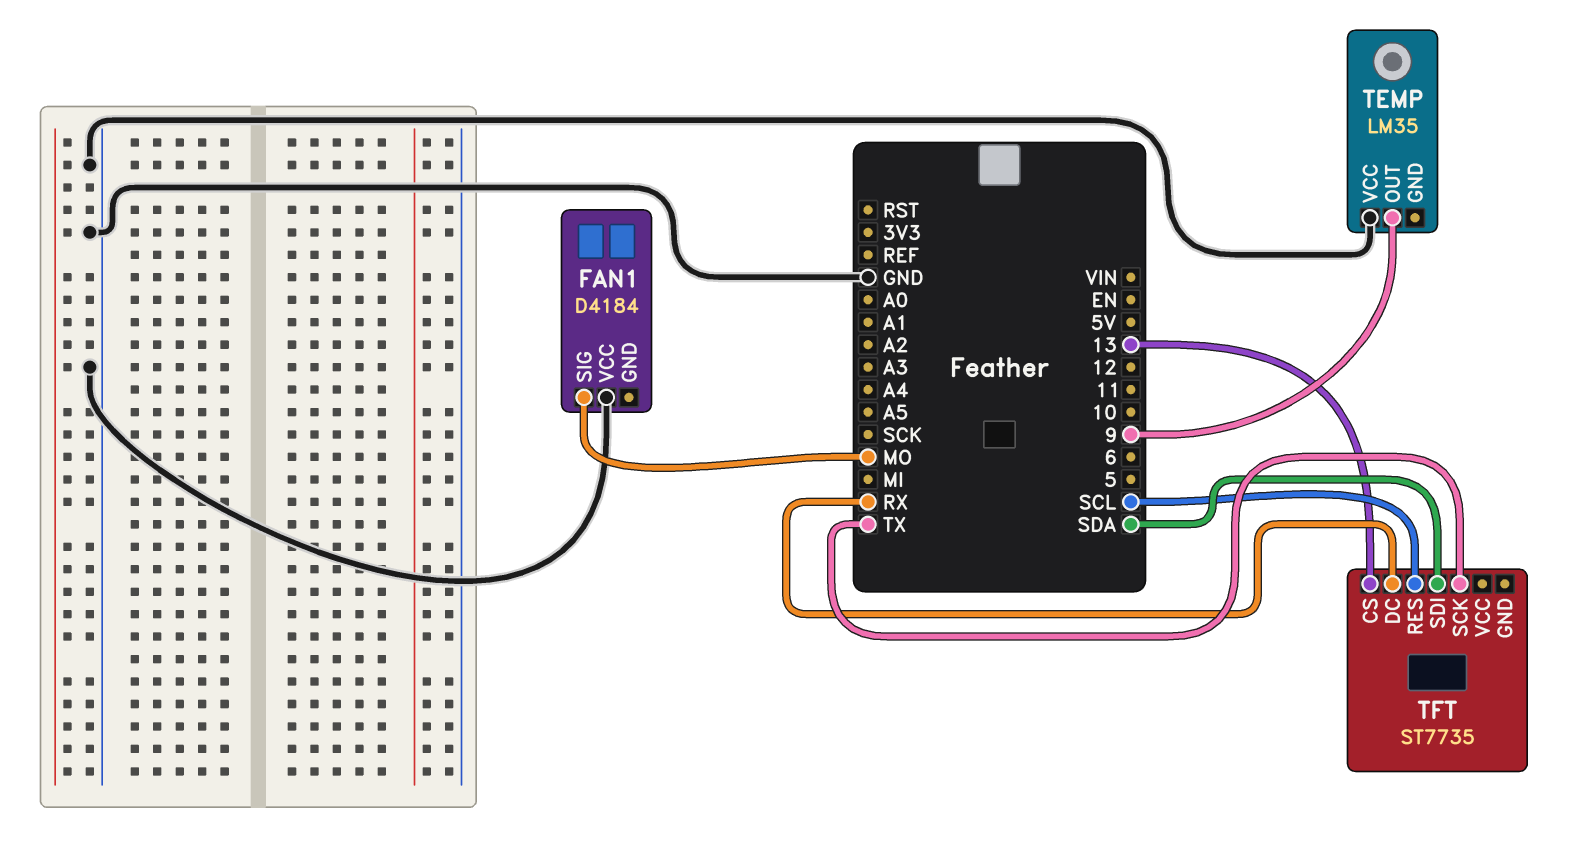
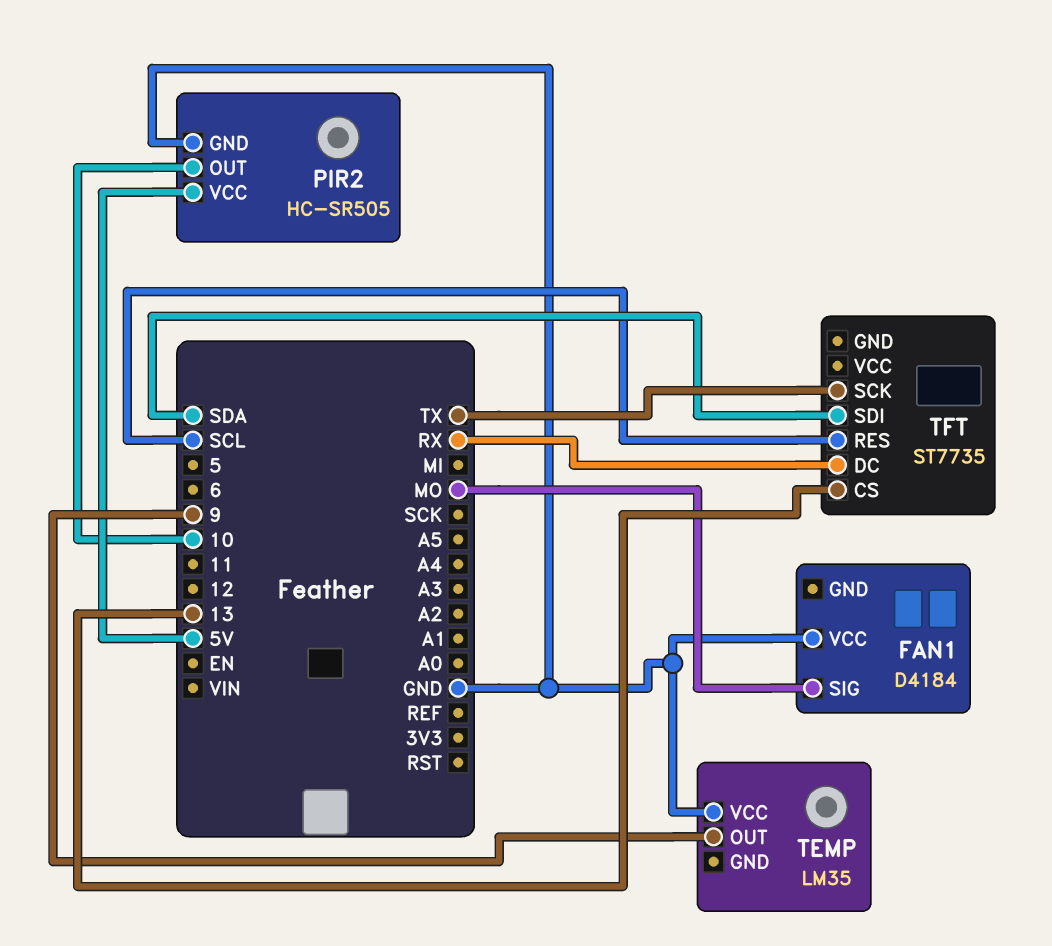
PIR2: none -> HC-SR505
PIR2 pin GND: none -> GND
PIR2 pin OUT: none -> 10
PIR2 pin VCC: none -> 5V

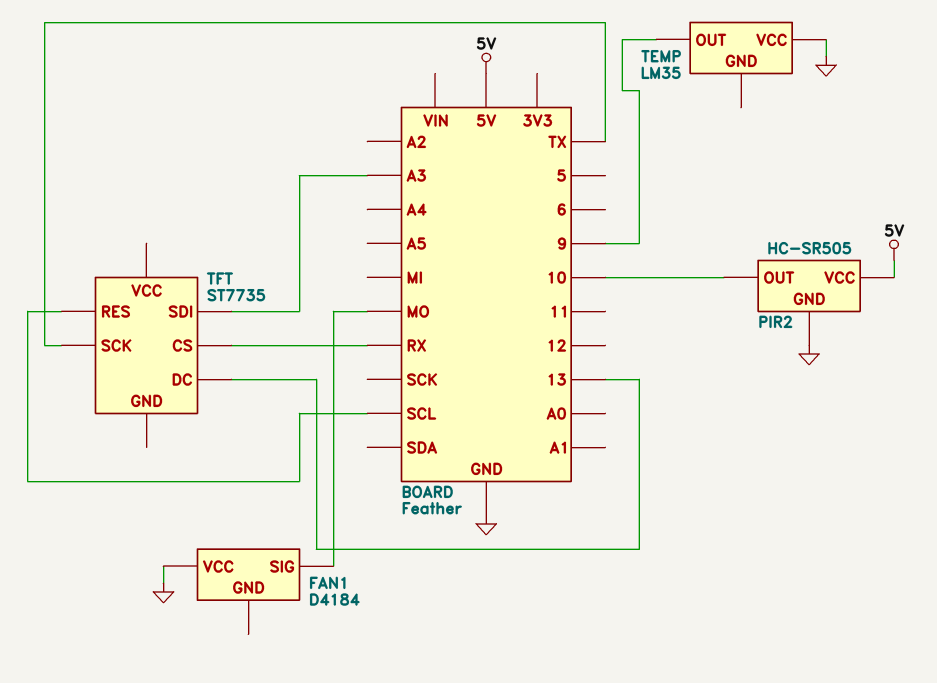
TFT pin CS: 13 -> RX
TFT pin DC: RX -> 13
TFT pin SDI: SDA -> A3

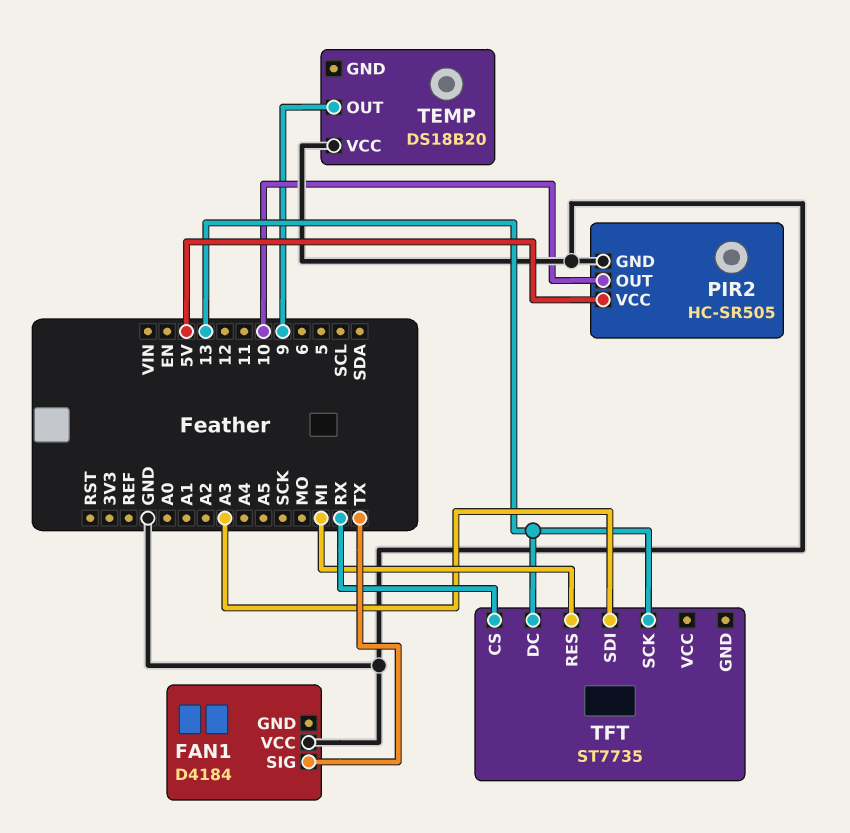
FAN1 pin SIG: MO -> TX
TEMP: LM35 -> DS18B20
TFT pin RES: SCL -> MI
TFT pin SCK: TX -> 13

